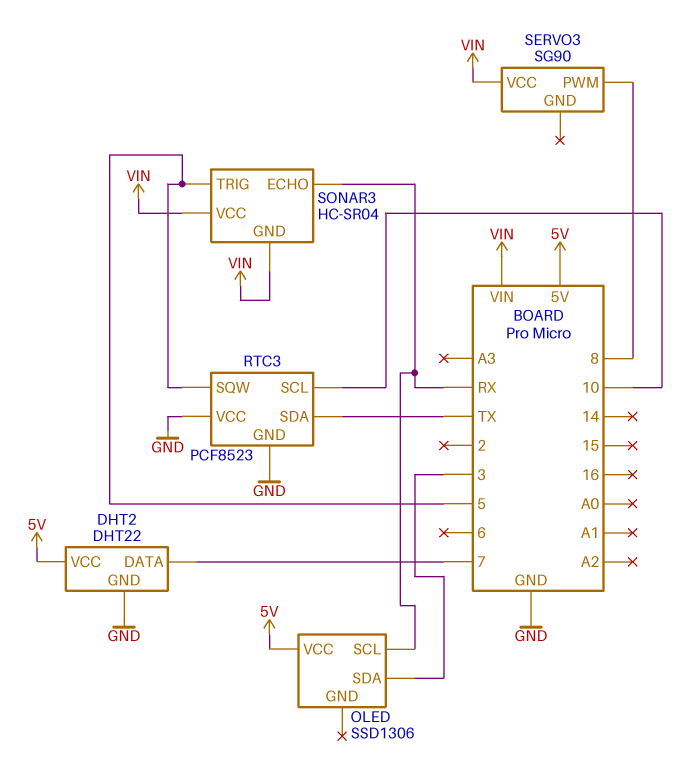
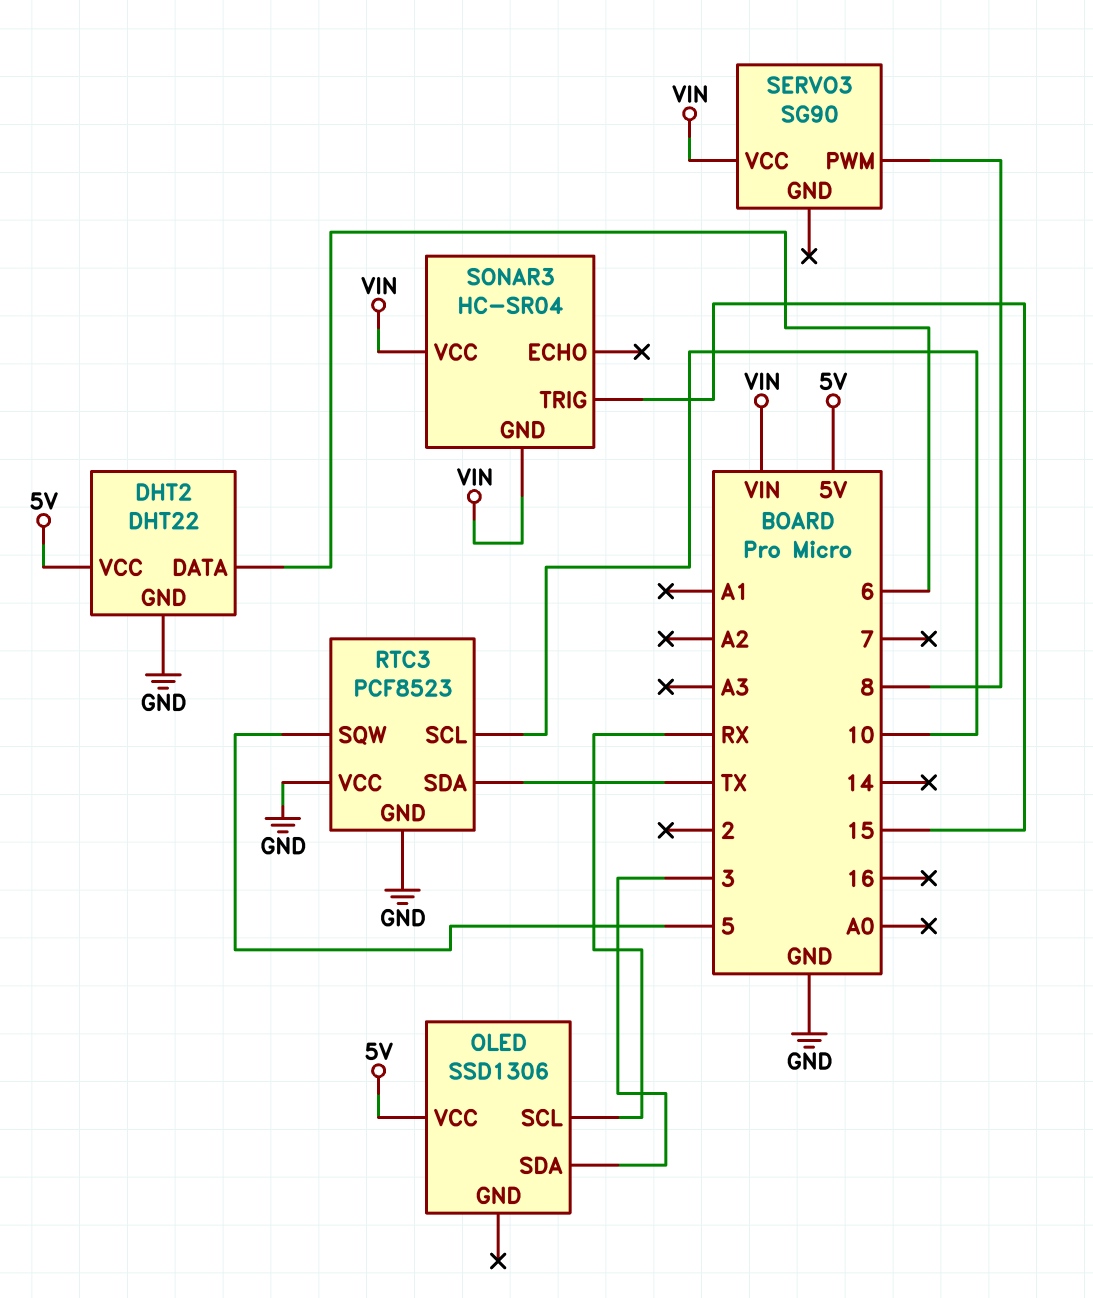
DHT2 pin DATA: 7 -> 6
SONAR3 pin ECHO: RX -> none
SONAR3 pin TRIG: 5 -> 15

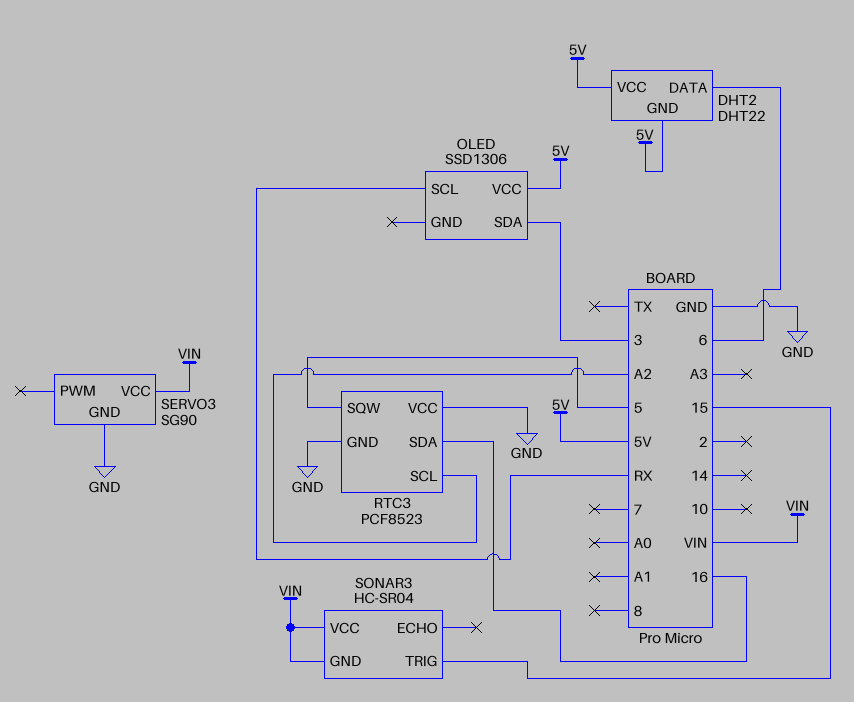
DHT2 pin GND: GND -> 5V
RTC3 pin SCL: 10 -> A2
RTC3 pin SDA: TX -> 16
SERVO3 pin GND: none -> GND
SERVO3 pin PWM: 8 -> none

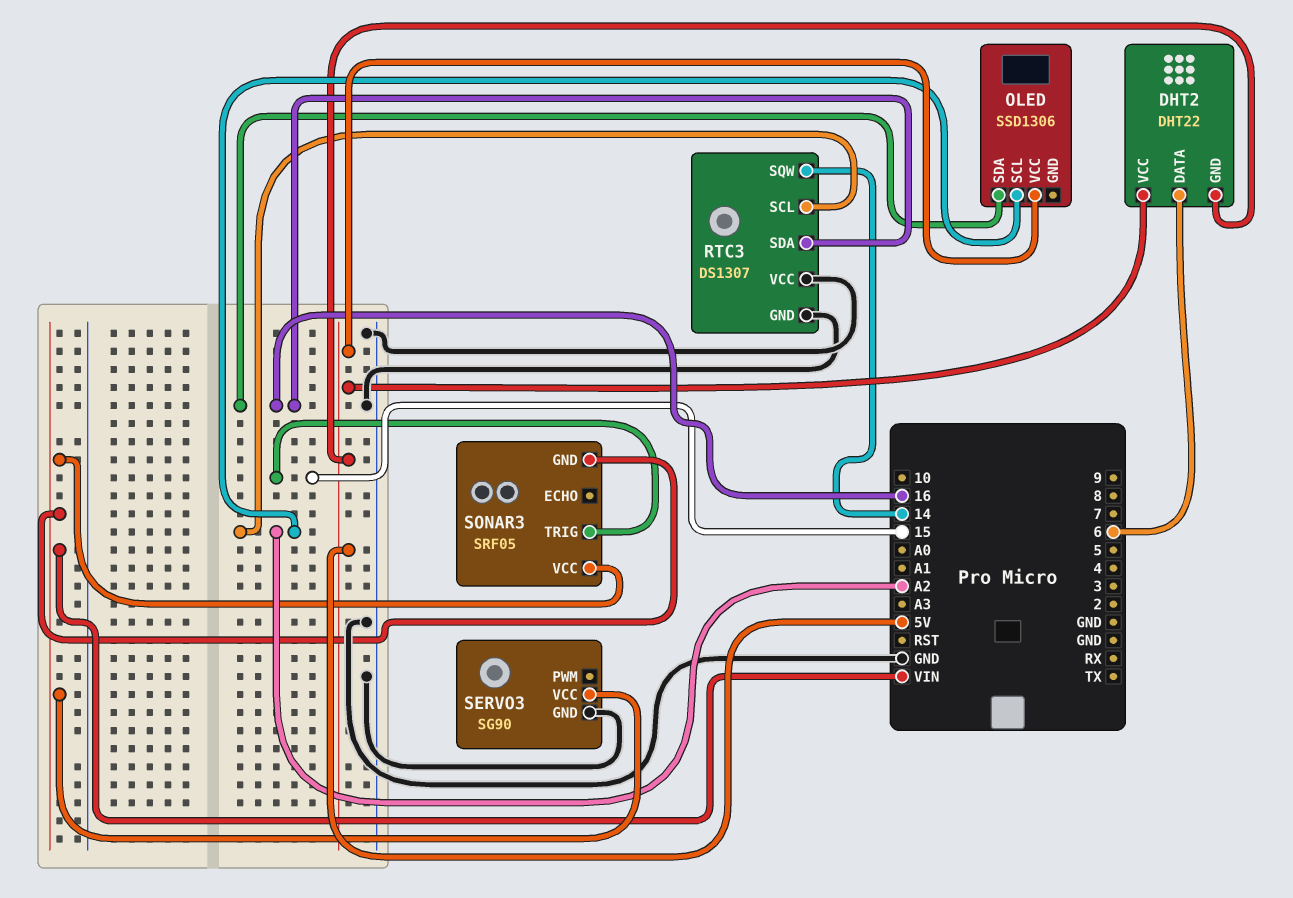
OLED pin SCL: RX -> A2
OLED pin SDA: 3 -> 16
RTC3: PCF8523 -> DS1307
RTC3 pin SQW: 5 -> 14
SONAR3: HC-SR04 -> SRF05

